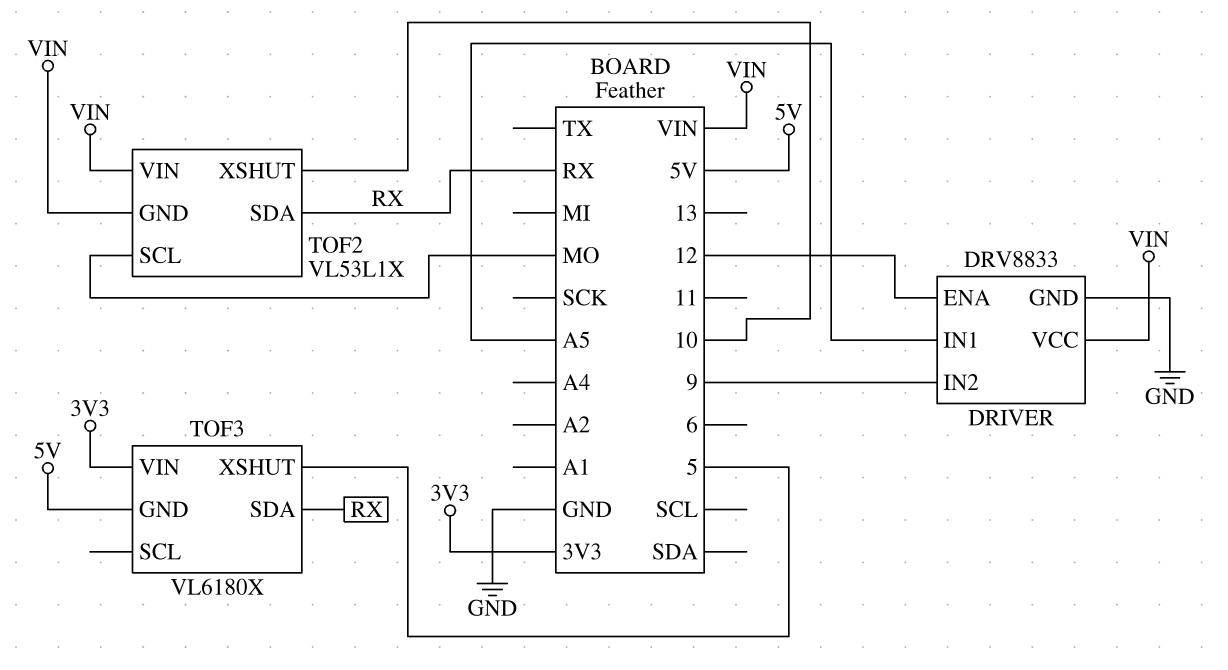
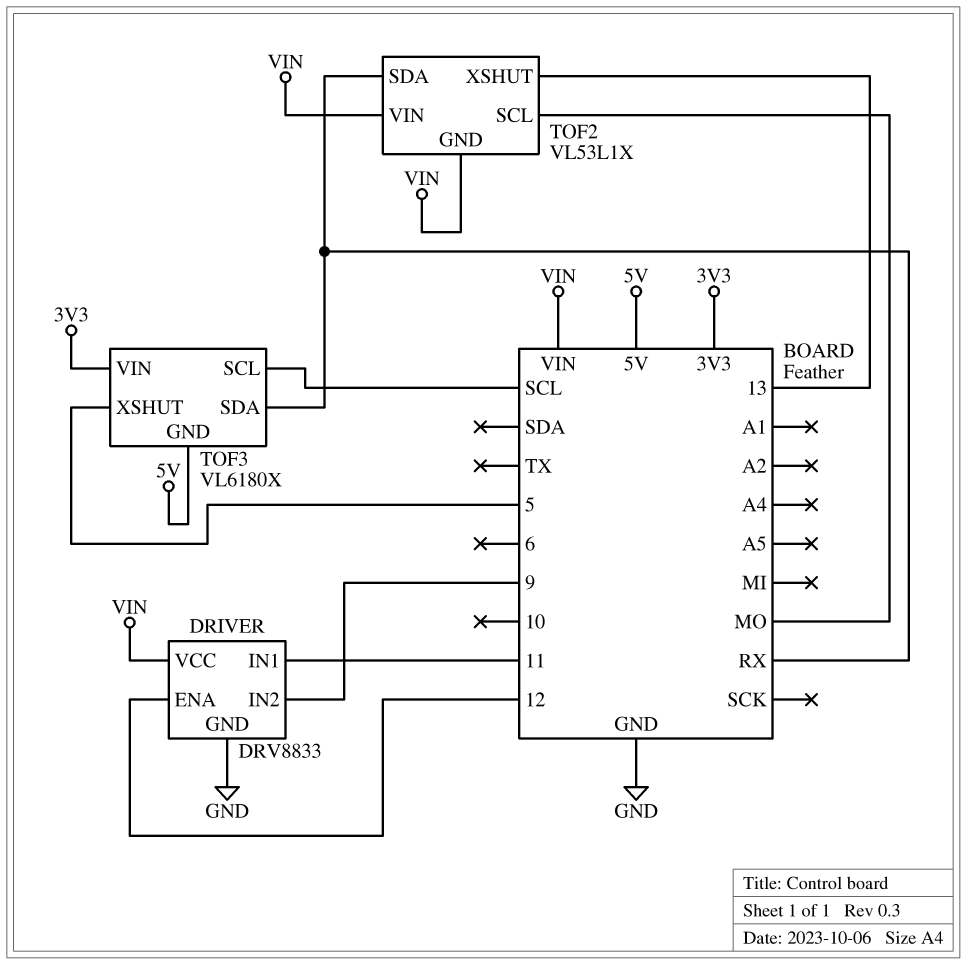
DRIVER pin IN1: A5 -> 11
TOF2 pin XSHUT: 10 -> 13
TOF3 pin SCL: none -> SCL

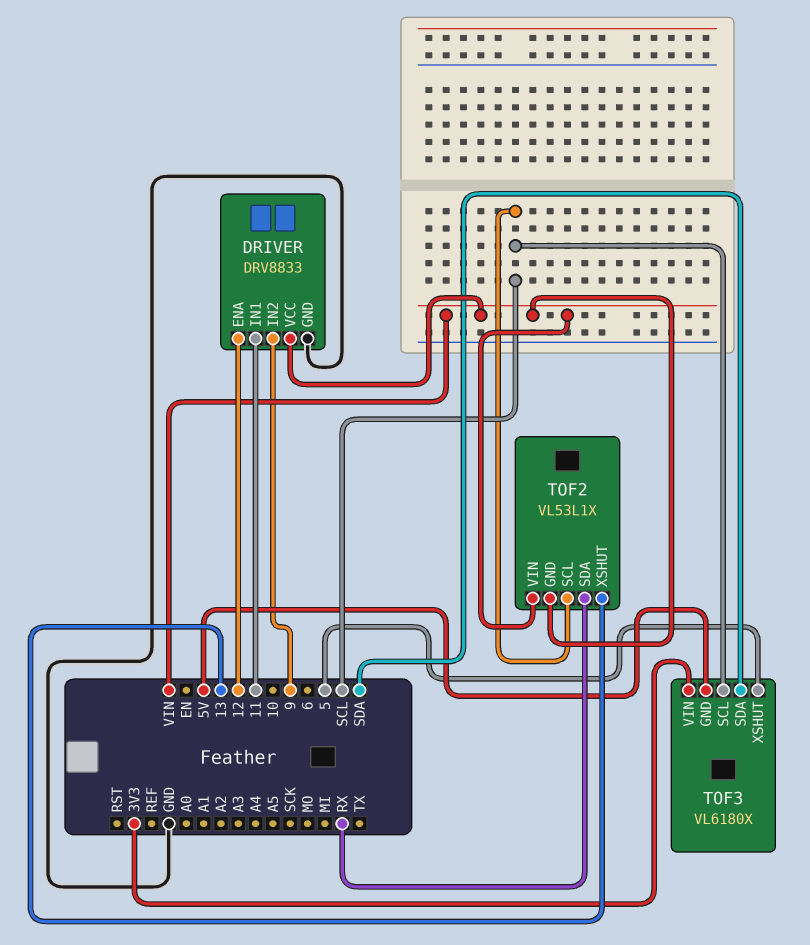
TOF2 pin SCL: MO -> SCL
TOF3 pin SDA: RX -> SDA

